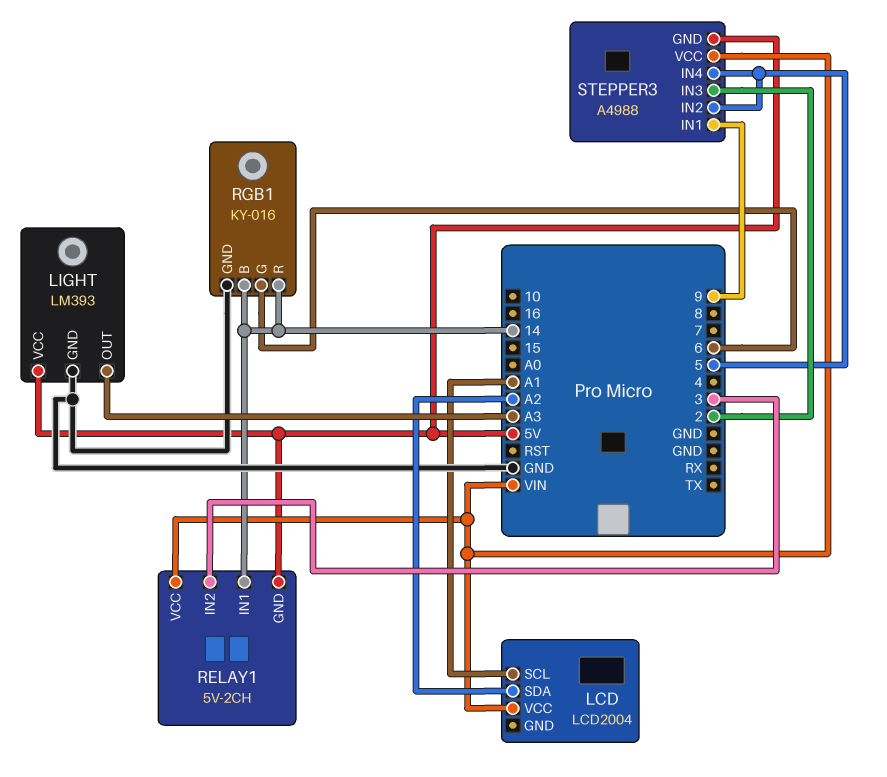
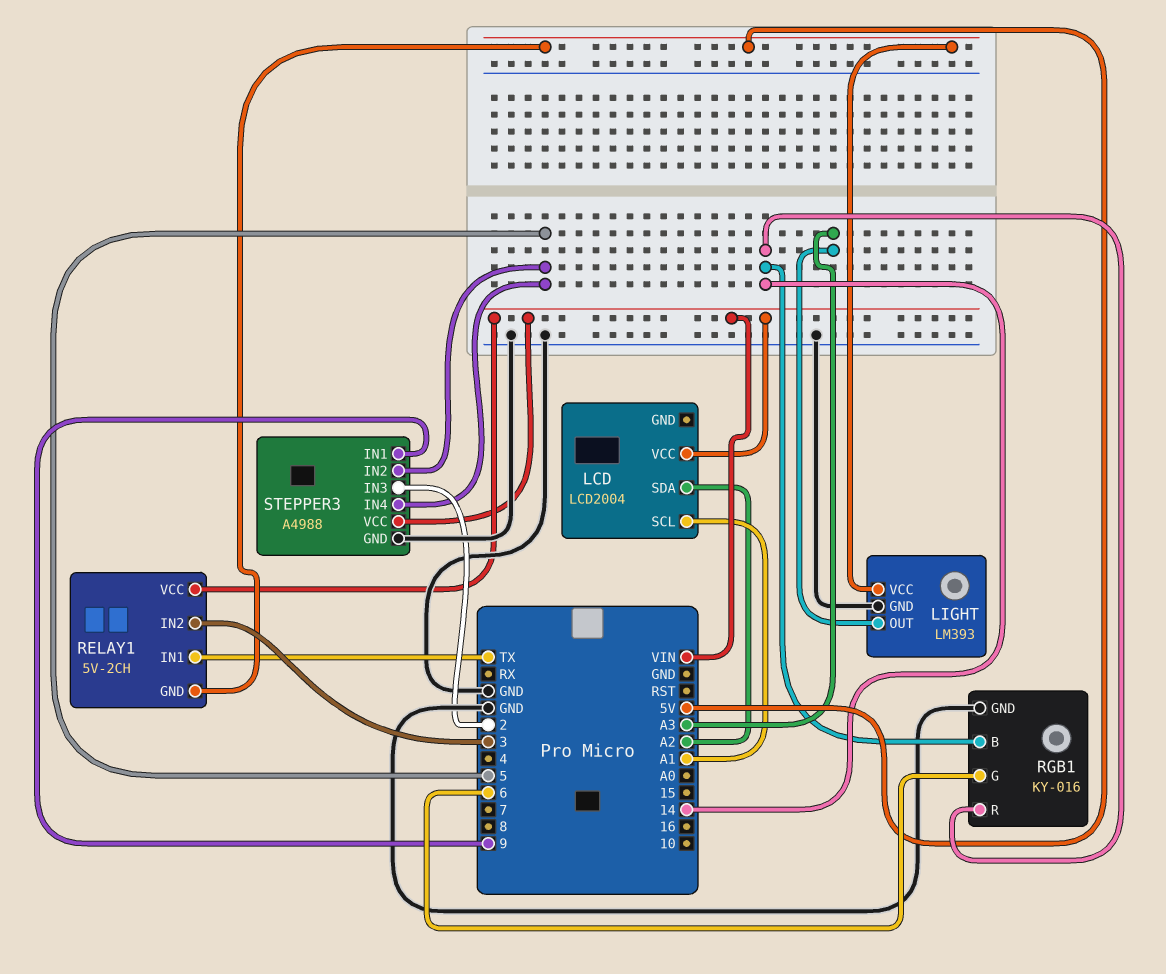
RELAY1 pin IN1: 14 -> TX
STEPPER3 pin GND: 5V -> GND

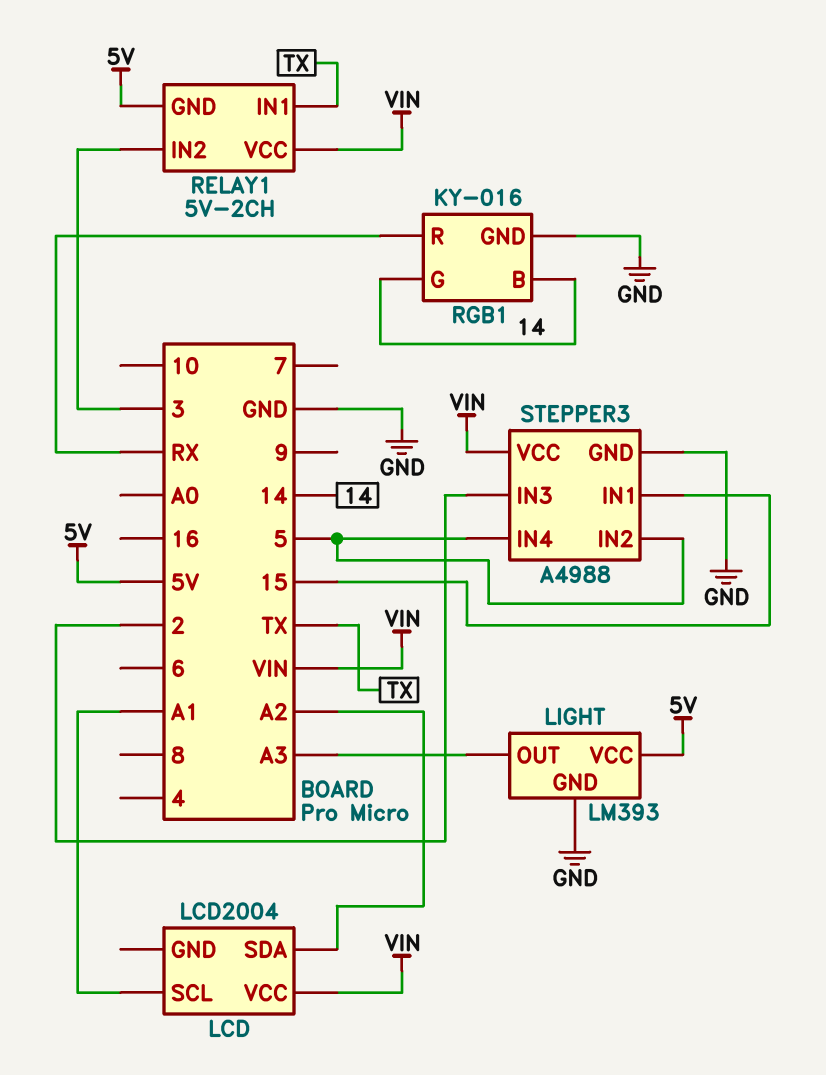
RGB1 pin G: 6 -> 14
RGB1 pin R: 14 -> RX
STEPPER3 pin IN1: 9 -> 15

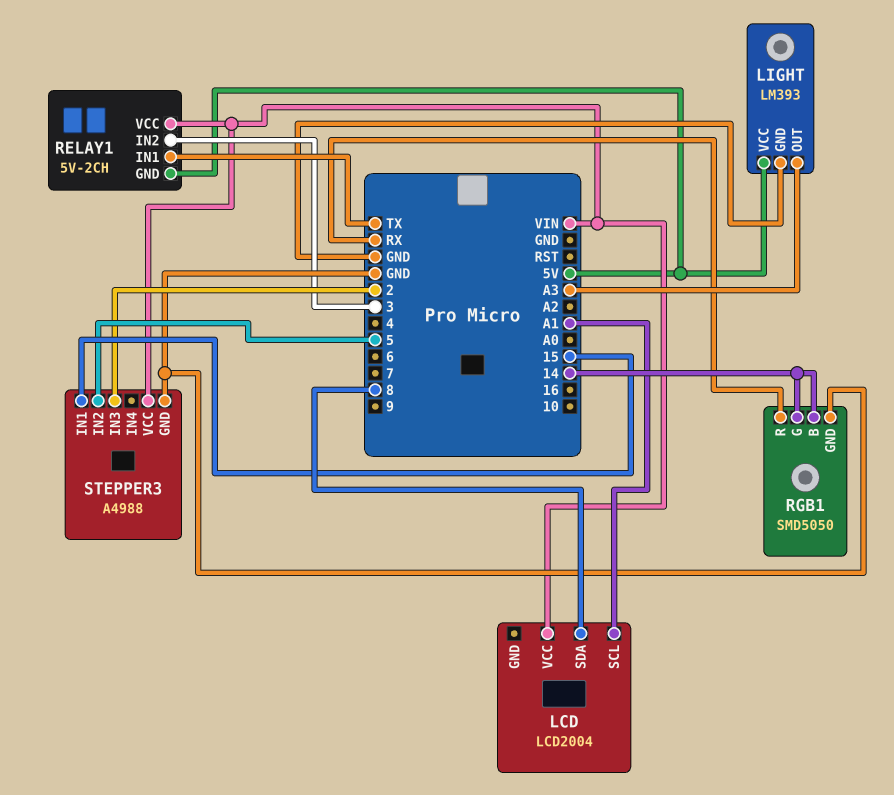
LCD pin SDA: A2 -> 8
RGB1: KY-016 -> SMD5050
STEPPER3 pin IN4: 5 -> none

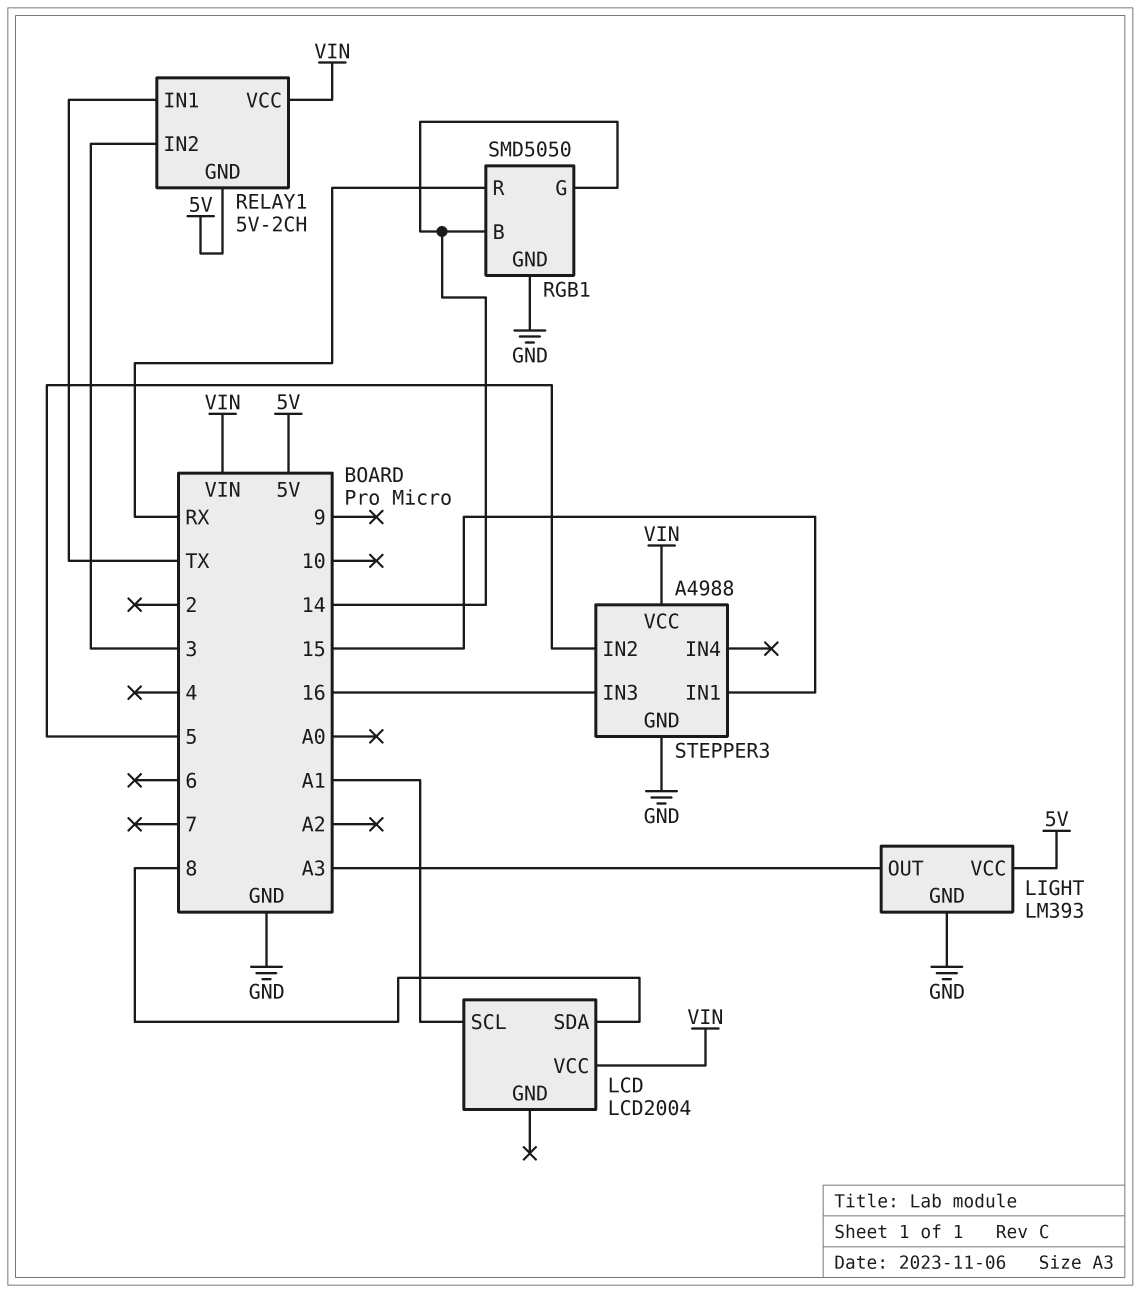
STEPPER3 pin IN3: 2 -> 16

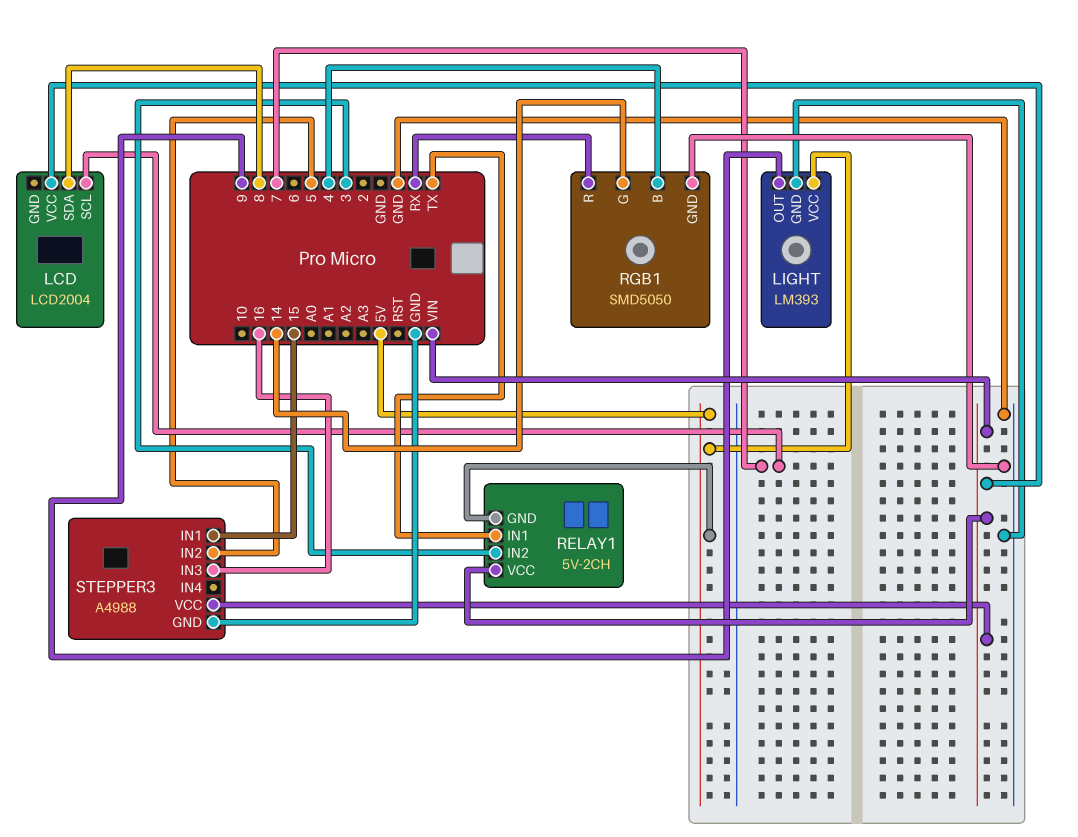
LCD pin SCL: A1 -> 7
LIGHT pin OUT: A3 -> 9
RGB1 pin B: 14 -> 4

